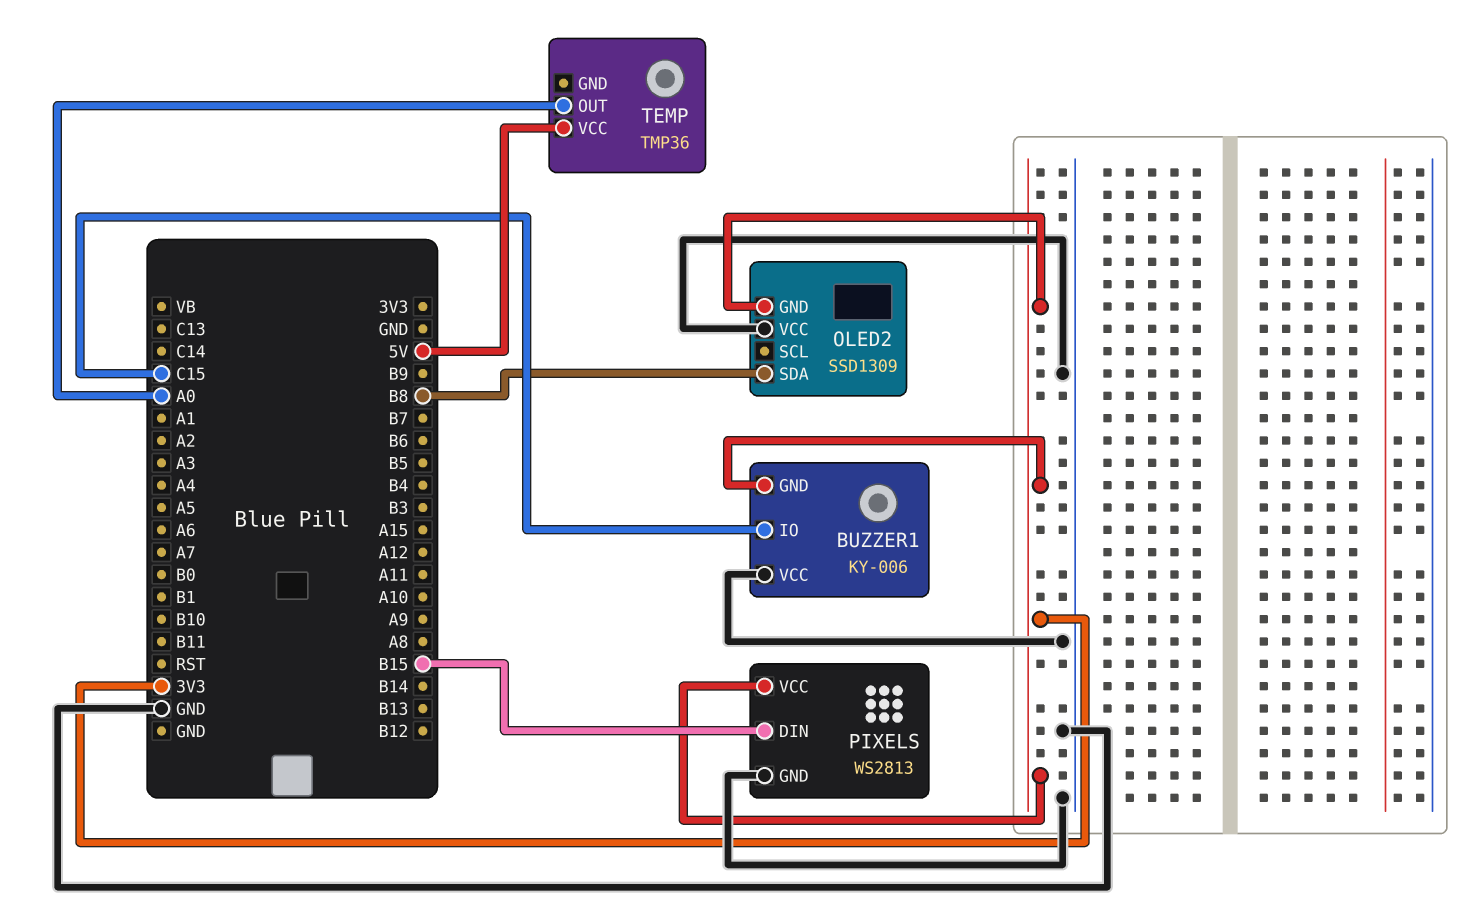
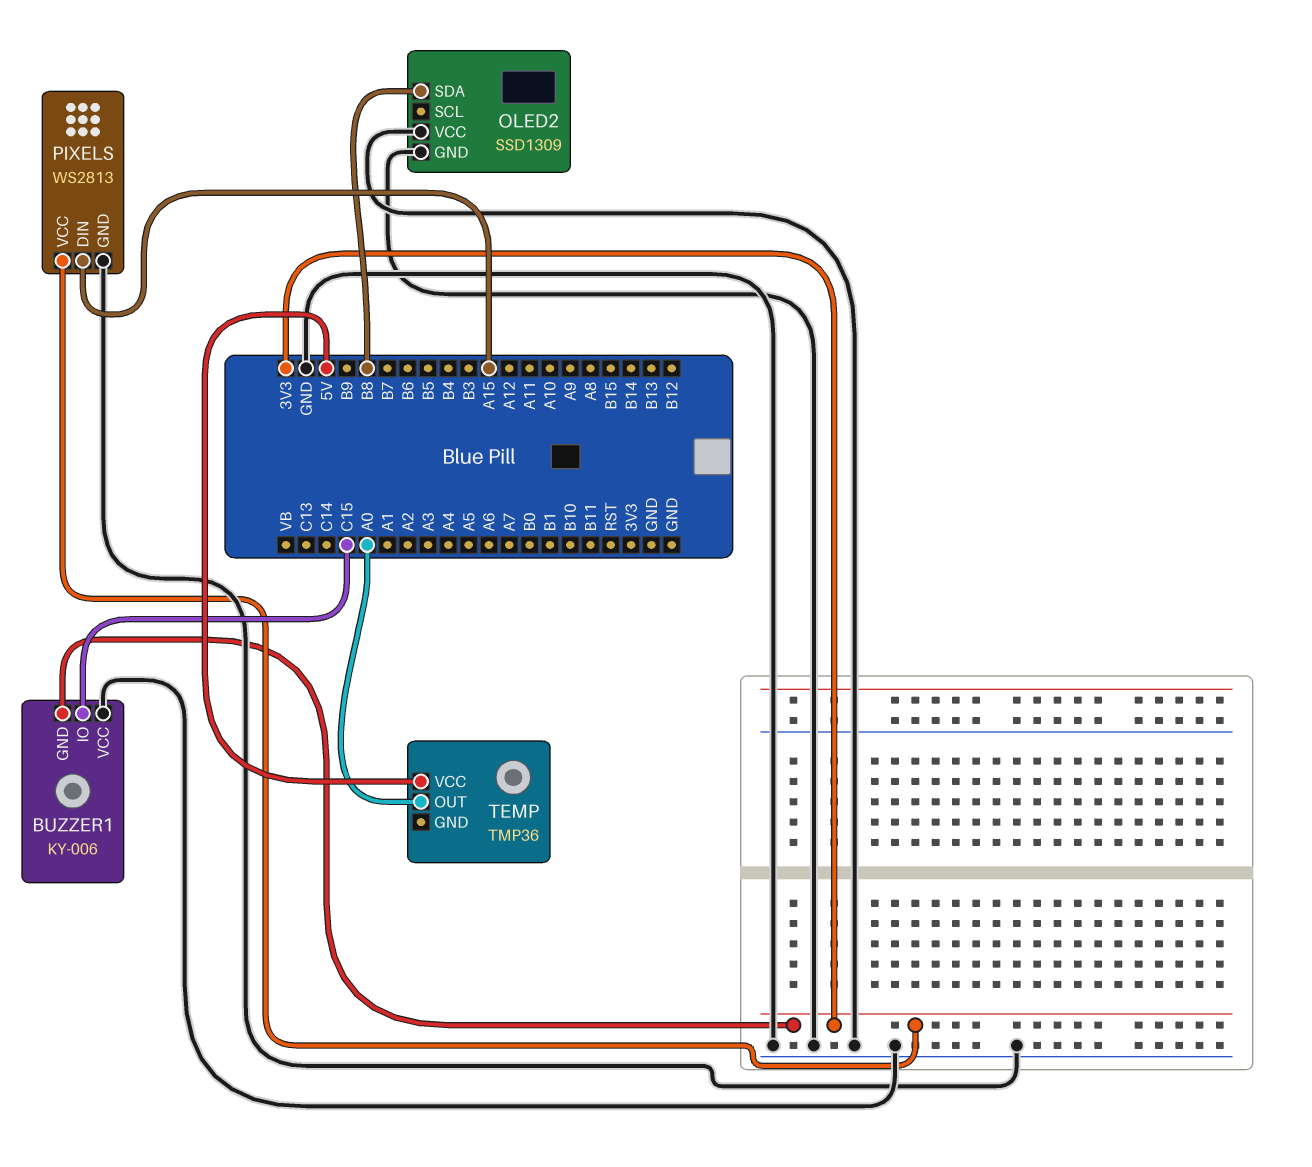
OLED2 pin GND: 3V3 -> GND
PIXELS pin DIN: B15 -> A15

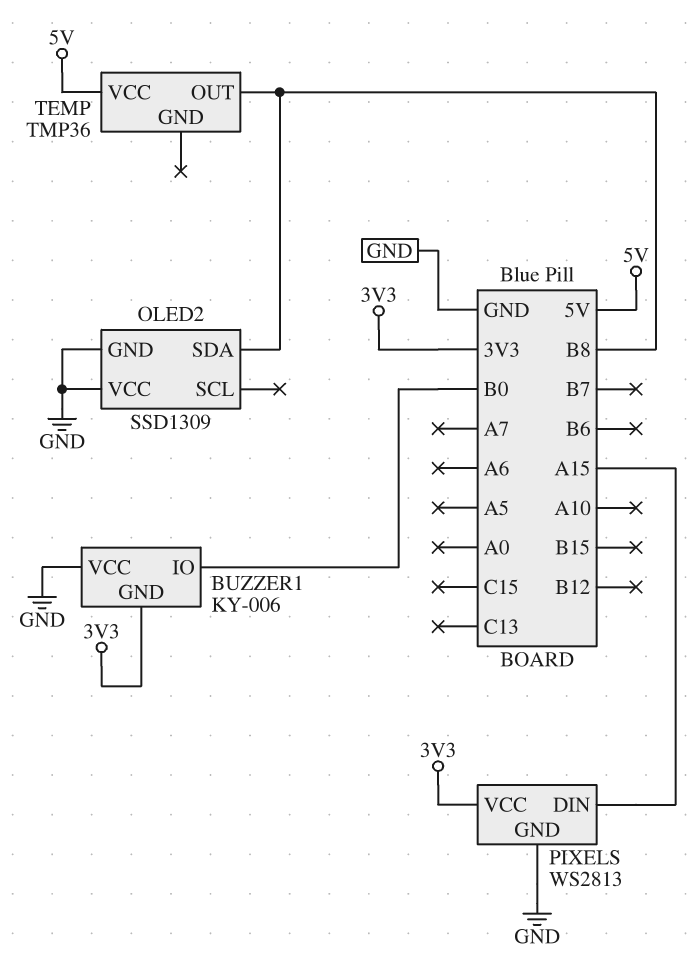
BUZZER1 pin IO: C15 -> B0
TEMP pin OUT: A0 -> B8

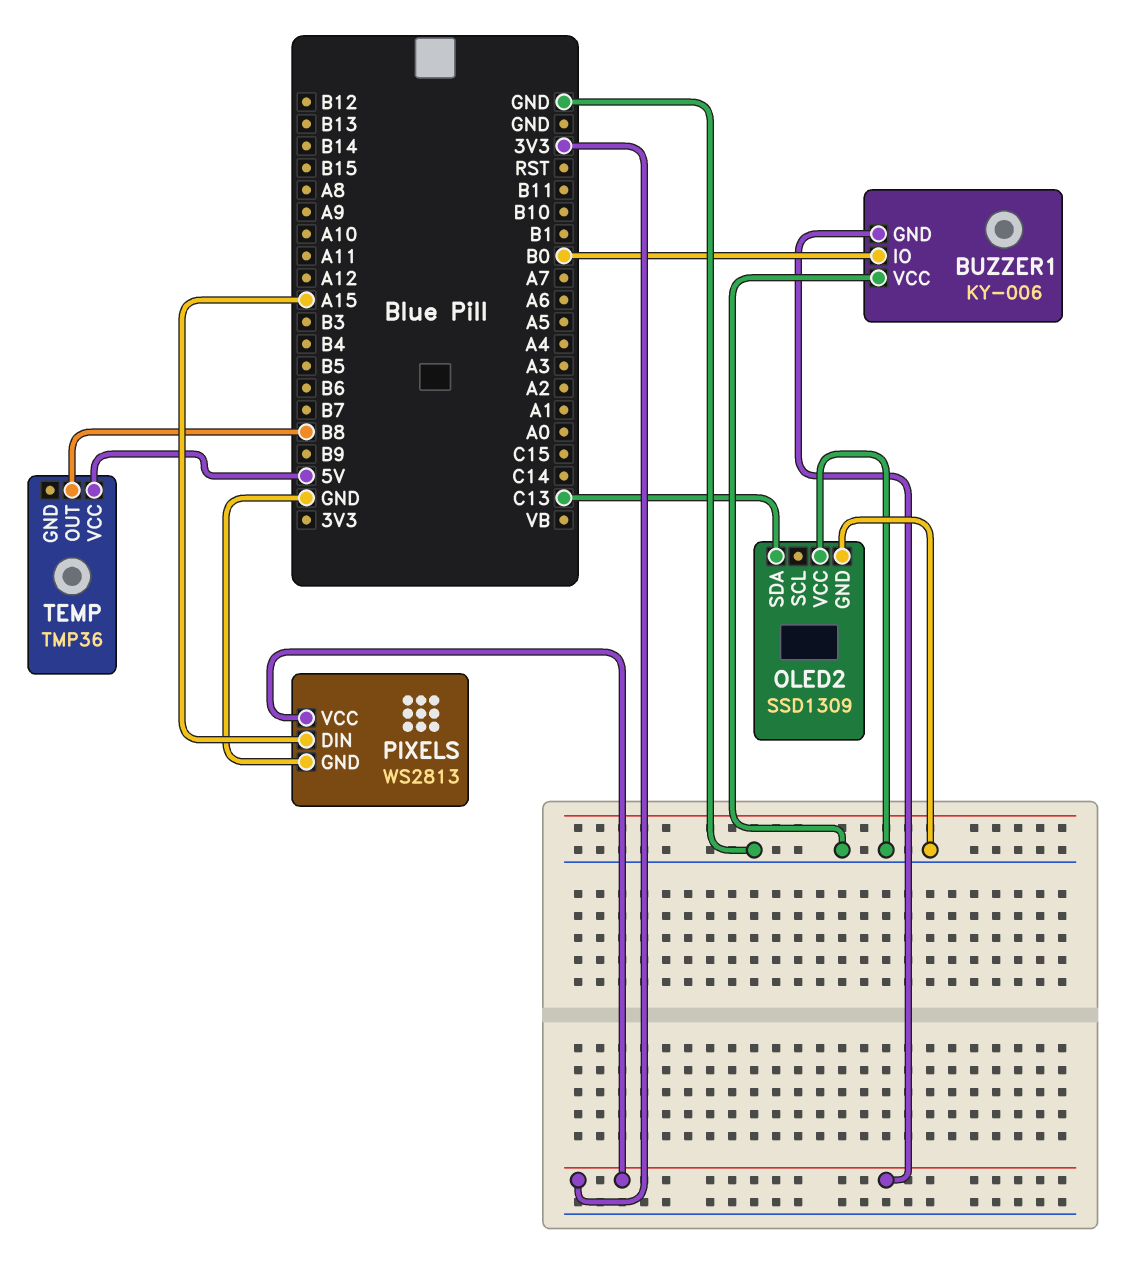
OLED2 pin SDA: B8 -> C13

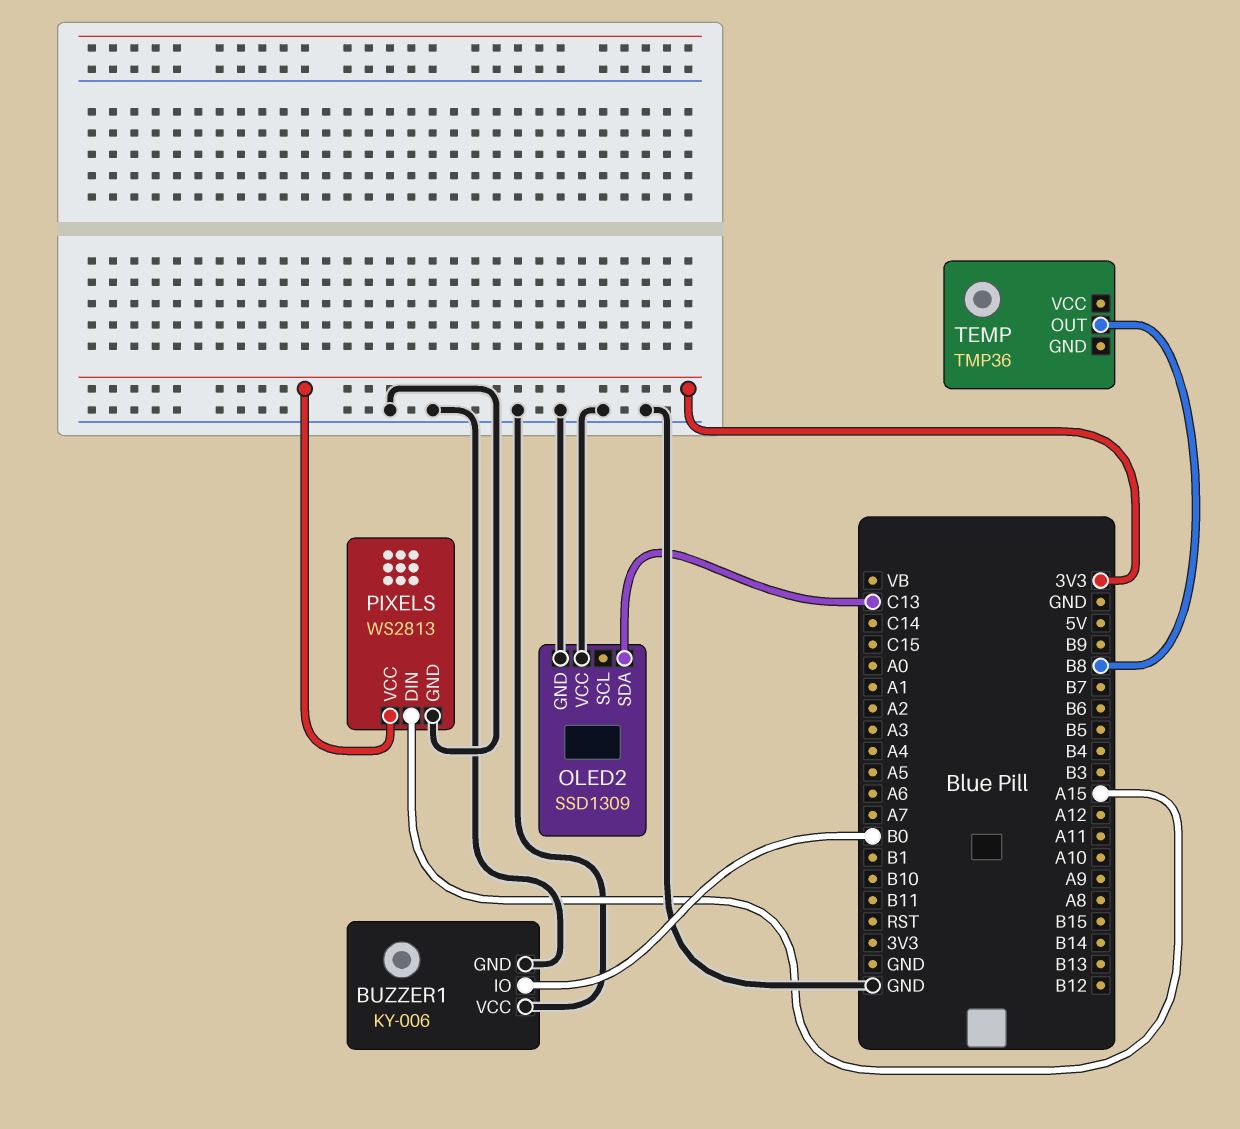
BUZZER1 pin GND: 3V3 -> GND
TEMP pin VCC: 5V -> none

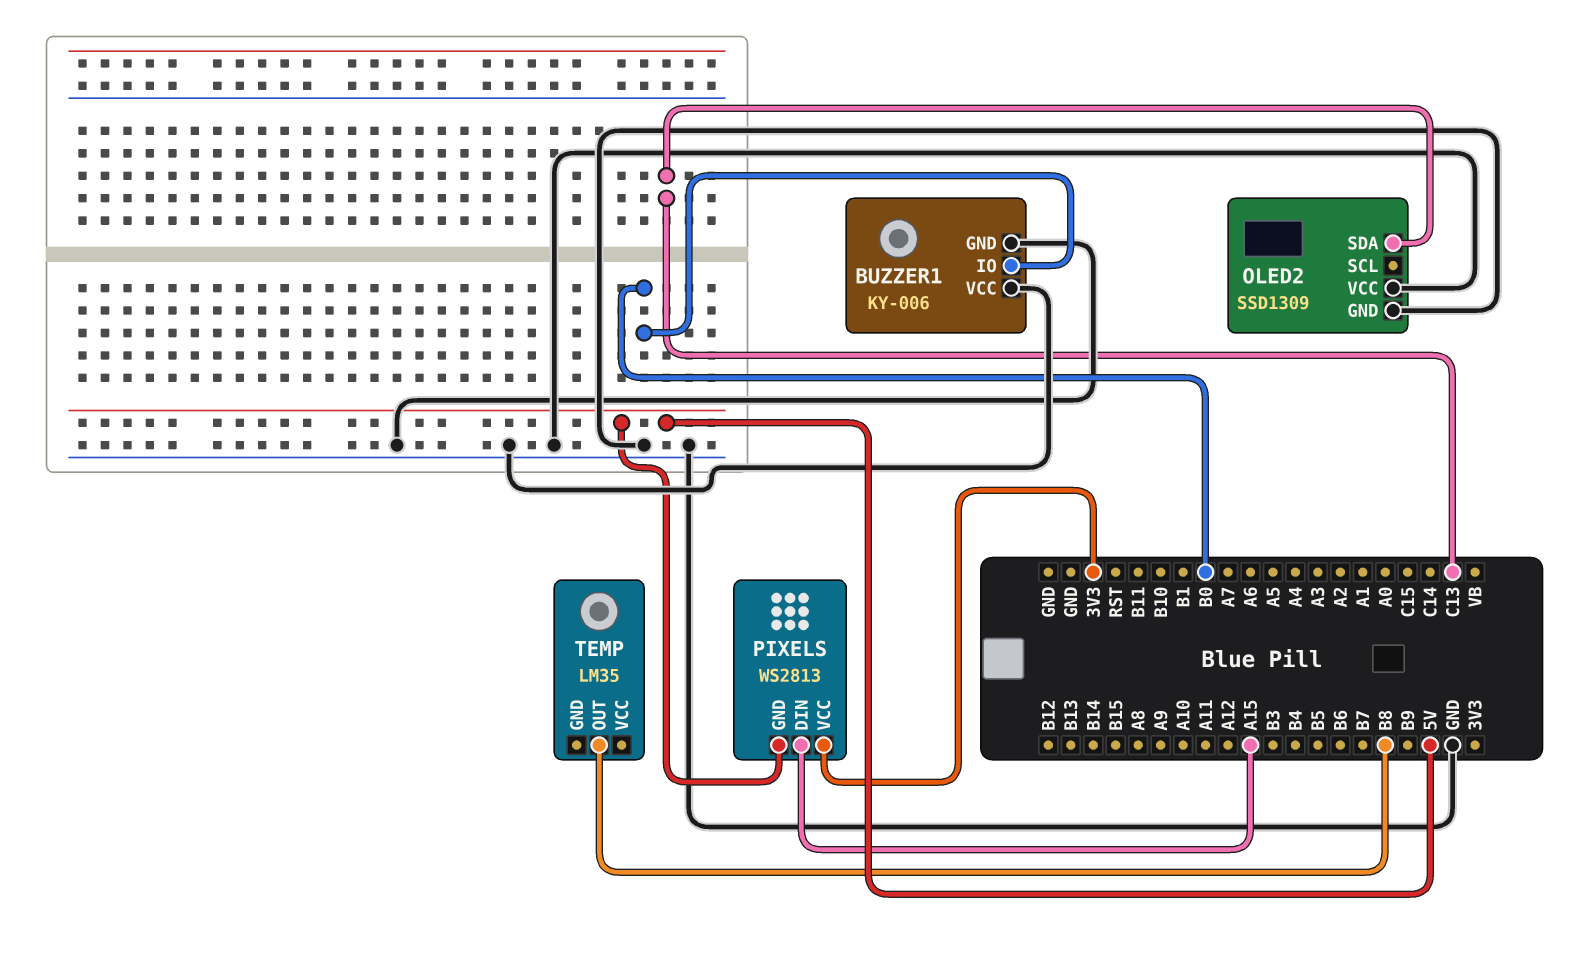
PIXELS pin GND: GND -> 5V
TEMP: TMP36 -> LM35

